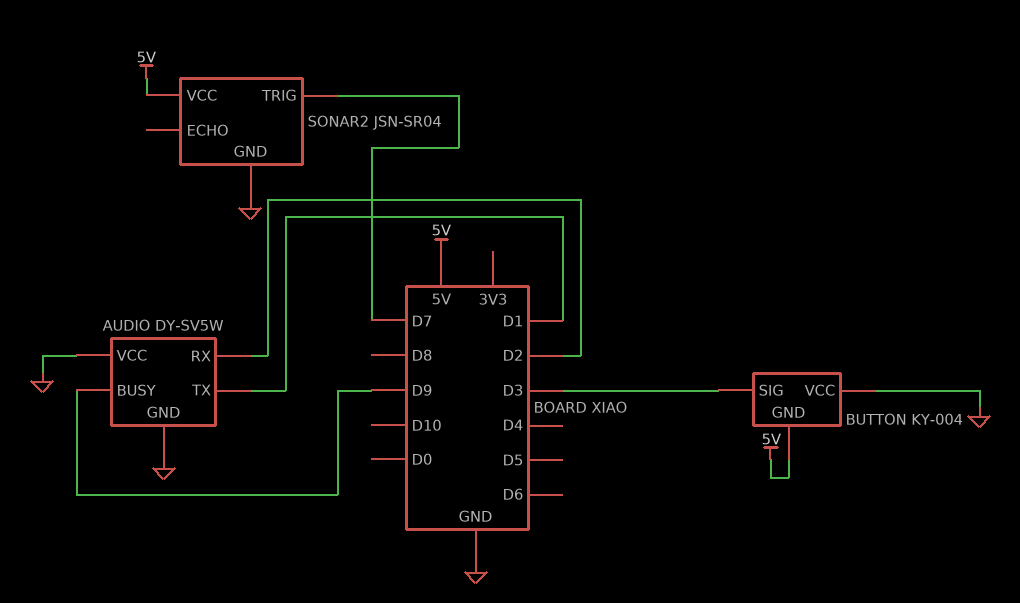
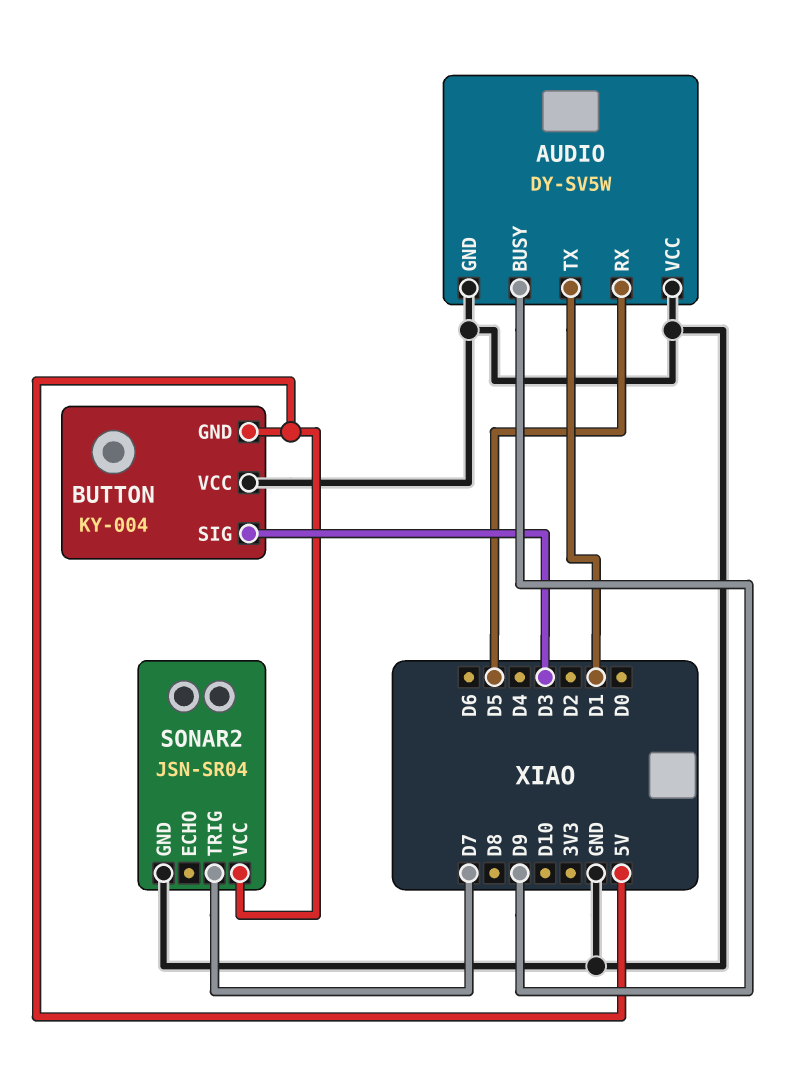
AUDIO pin RX: D2 -> D5

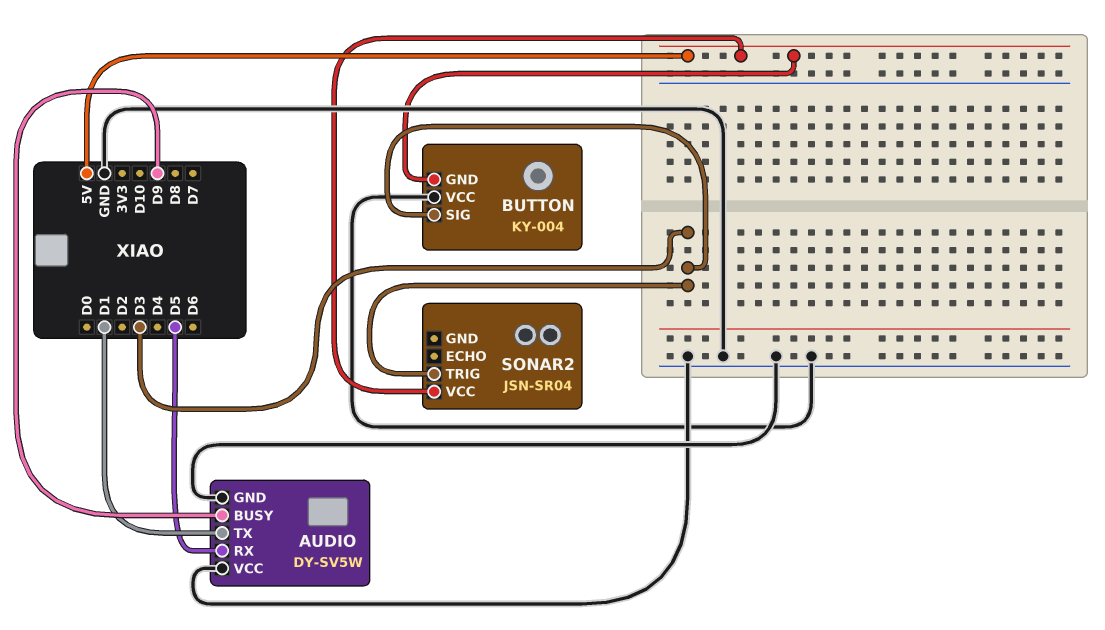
SONAR2 pin GND: GND -> none
SONAR2 pin TRIG: D7 -> D3

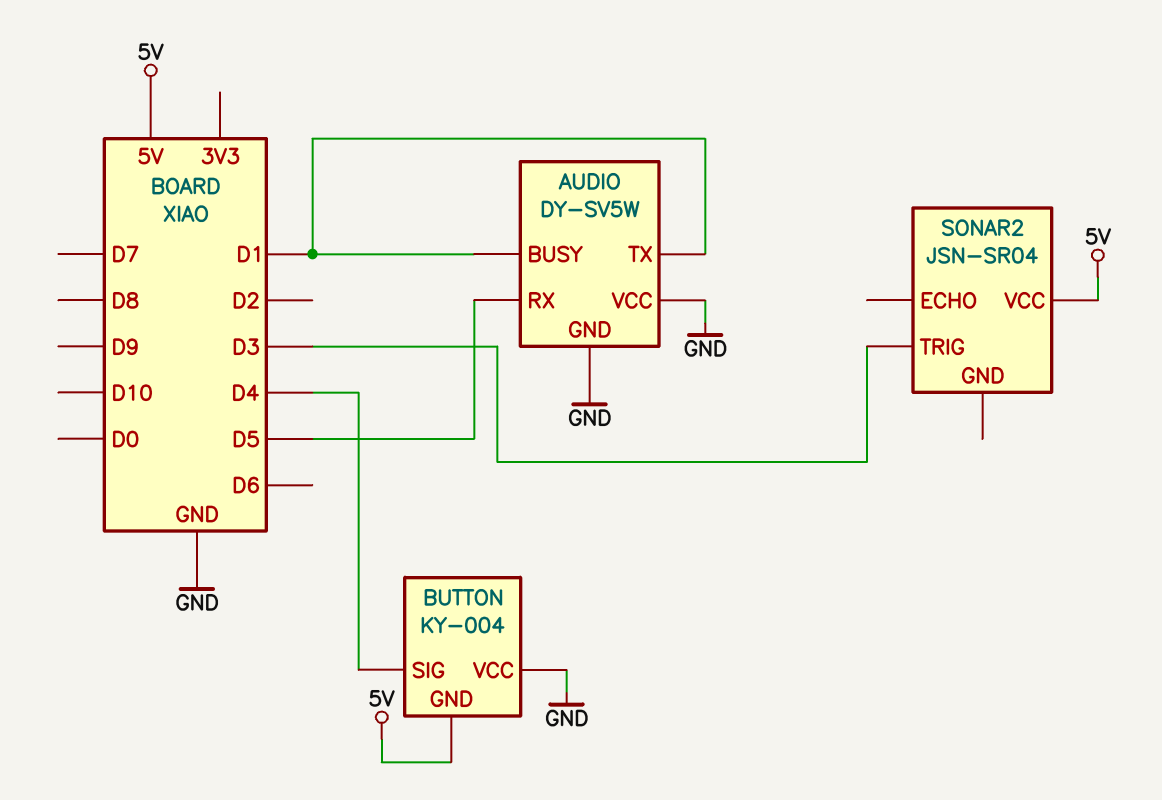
AUDIO pin BUSY: D9 -> D1
BUTTON pin SIG: D3 -> D4

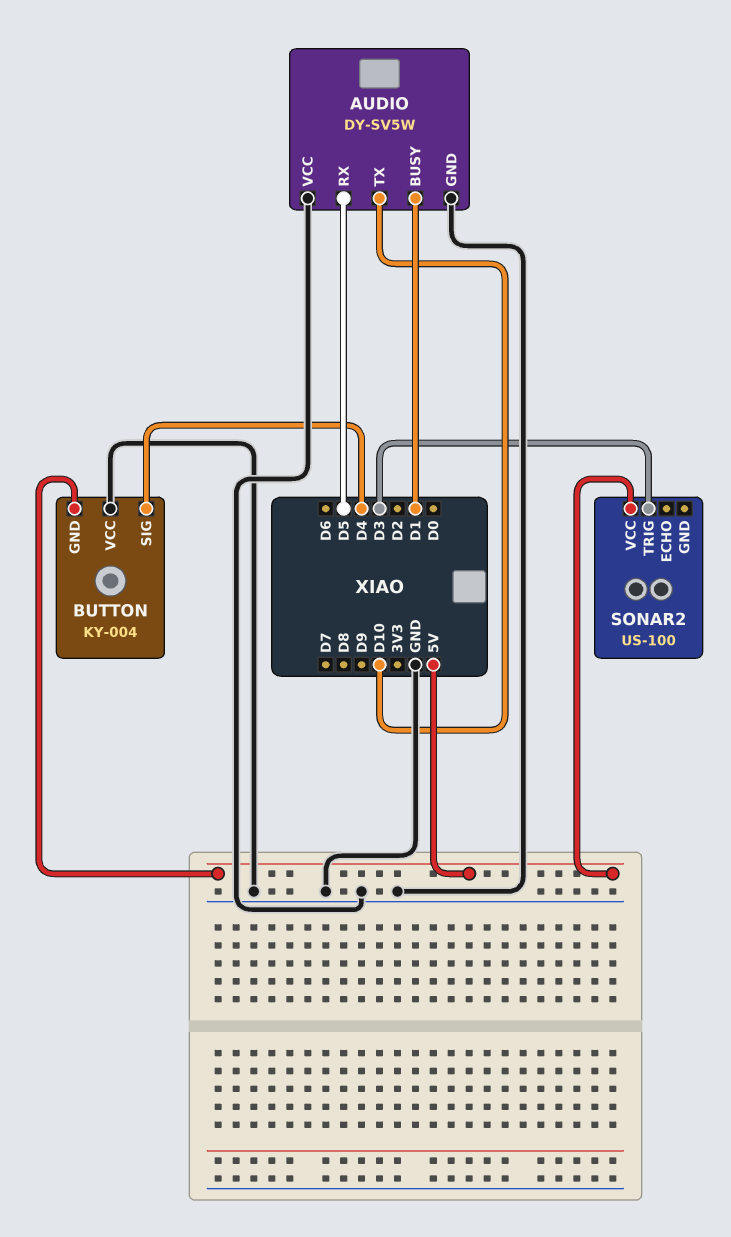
AUDIO pin TX: D1 -> D10
SONAR2: JSN-SR04 -> US-100

